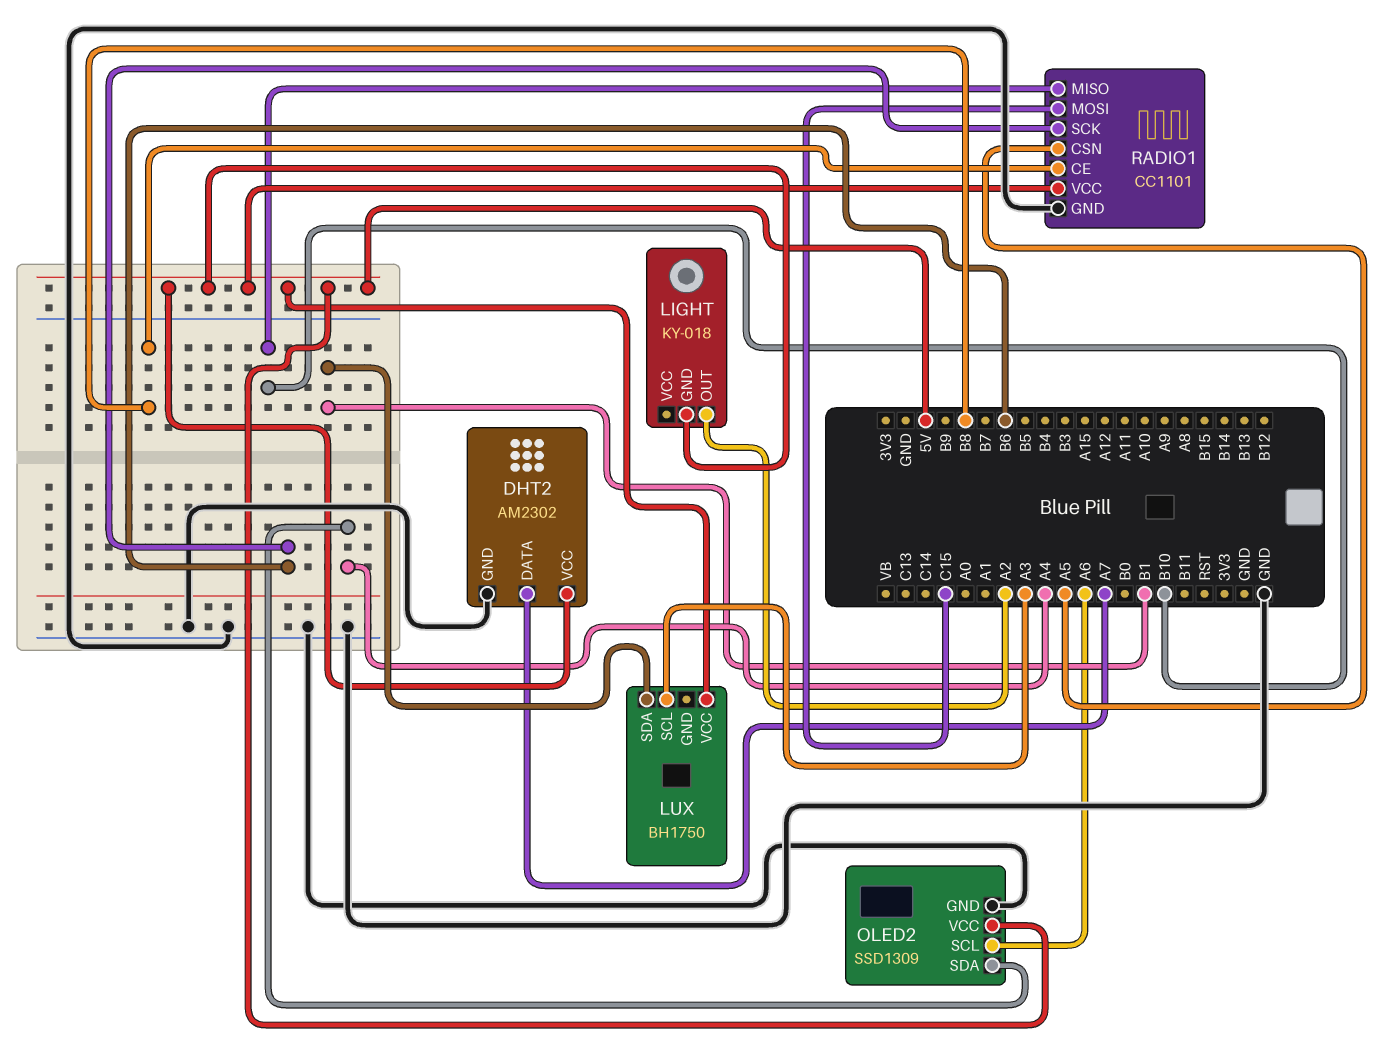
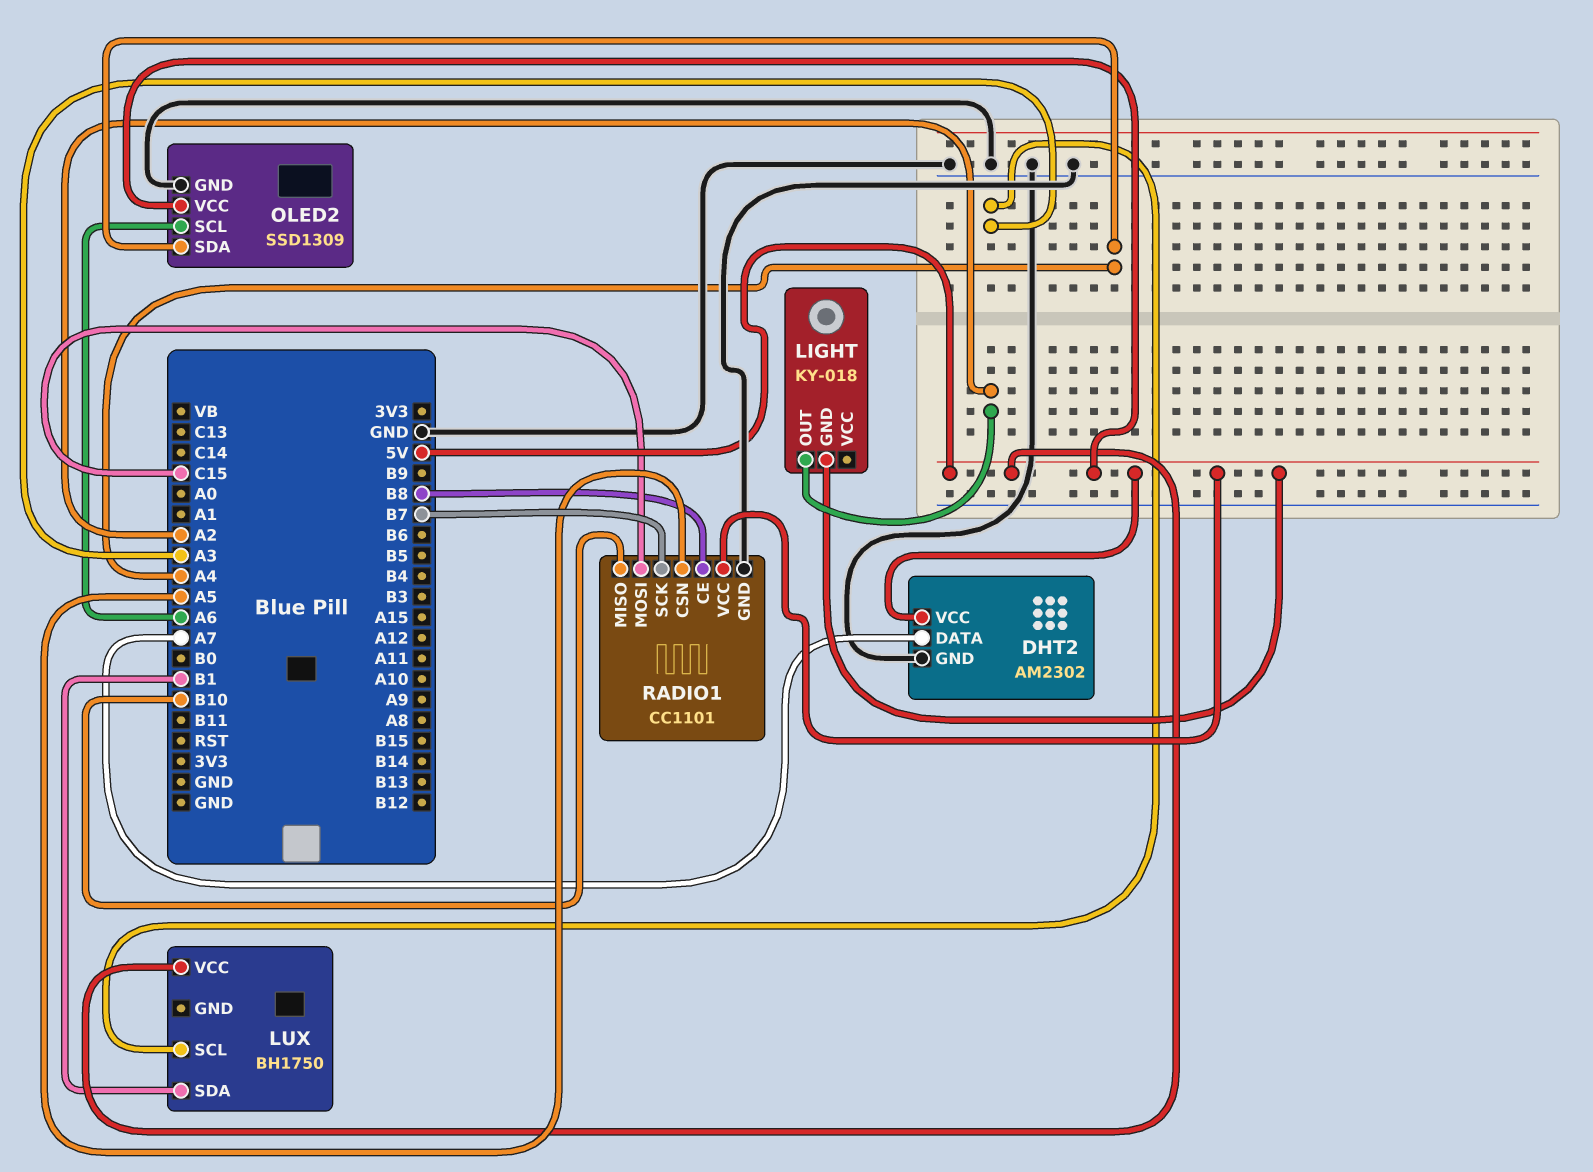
RADIO1 pin SCK: B6 -> B7

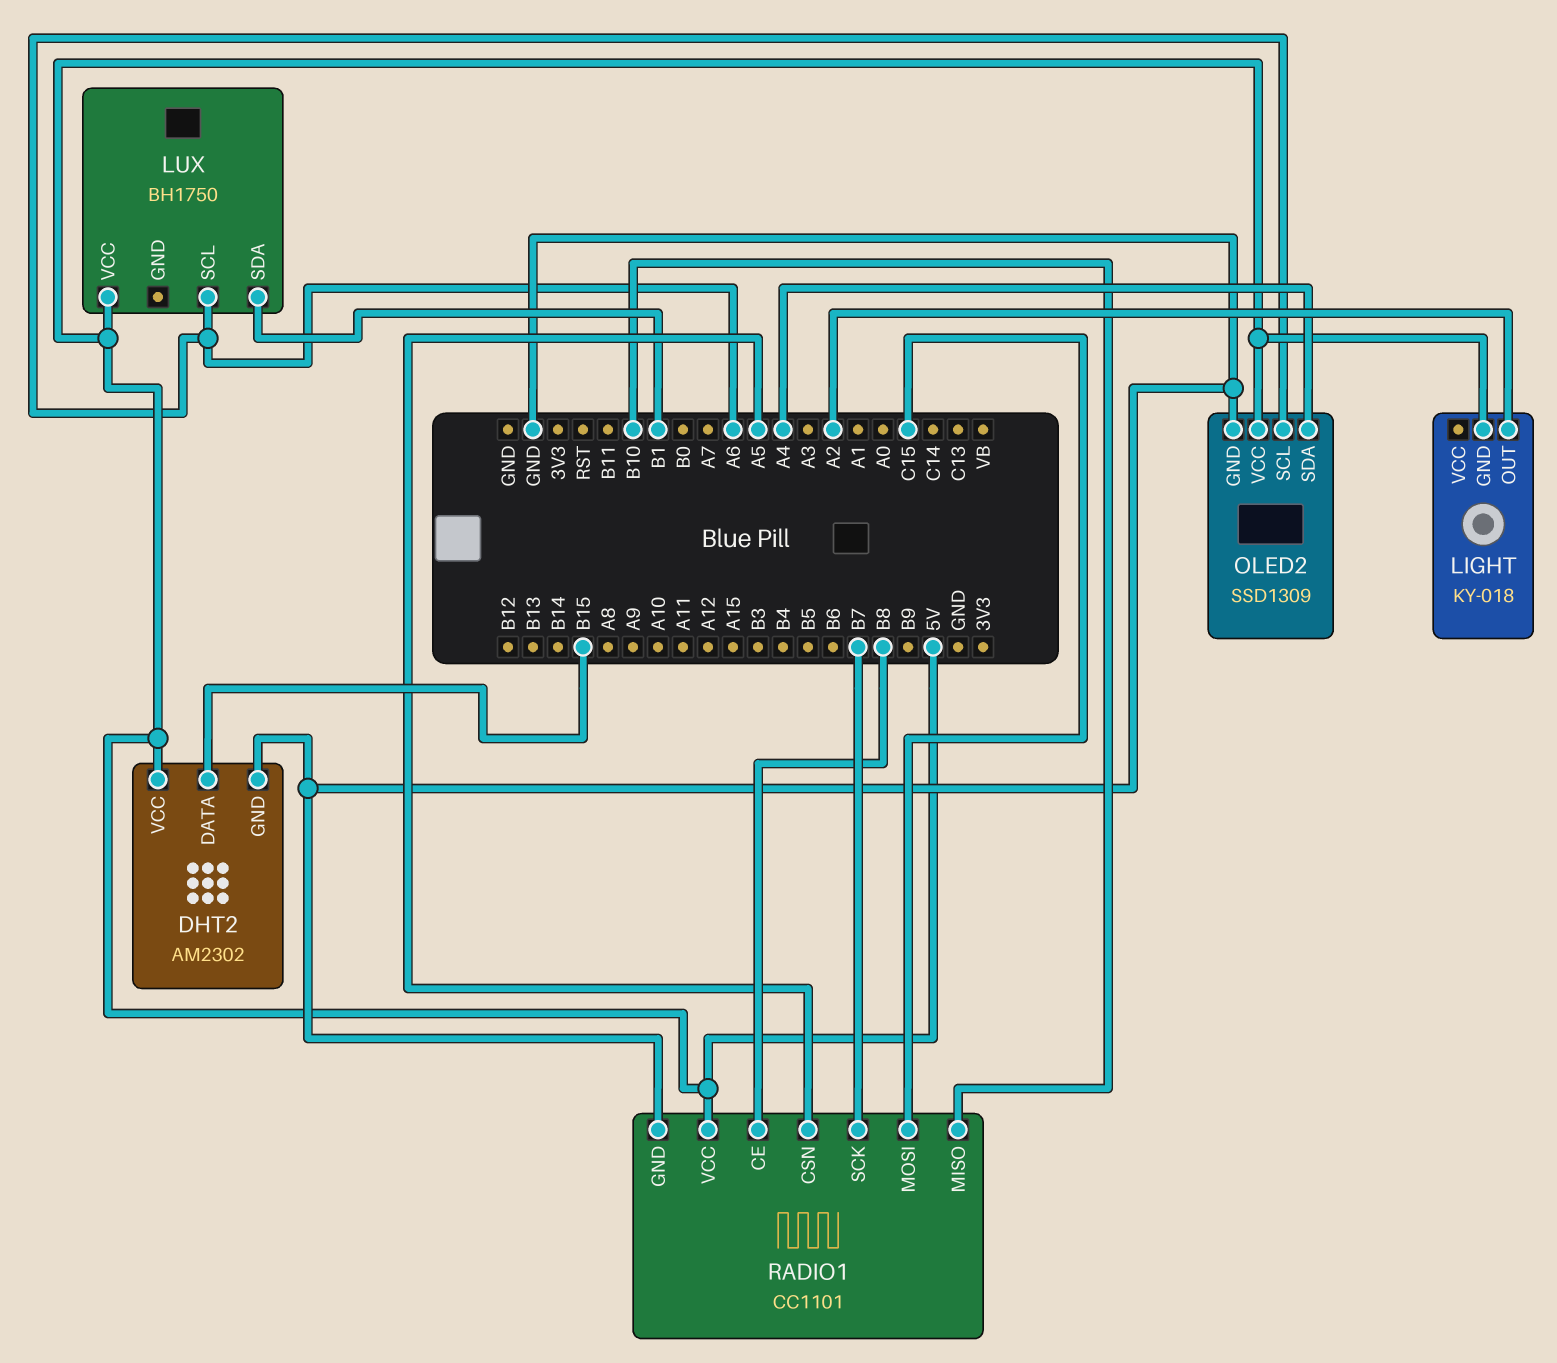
DHT2 pin DATA: A7 -> B15
LUX pin SCL: A3 -> A6

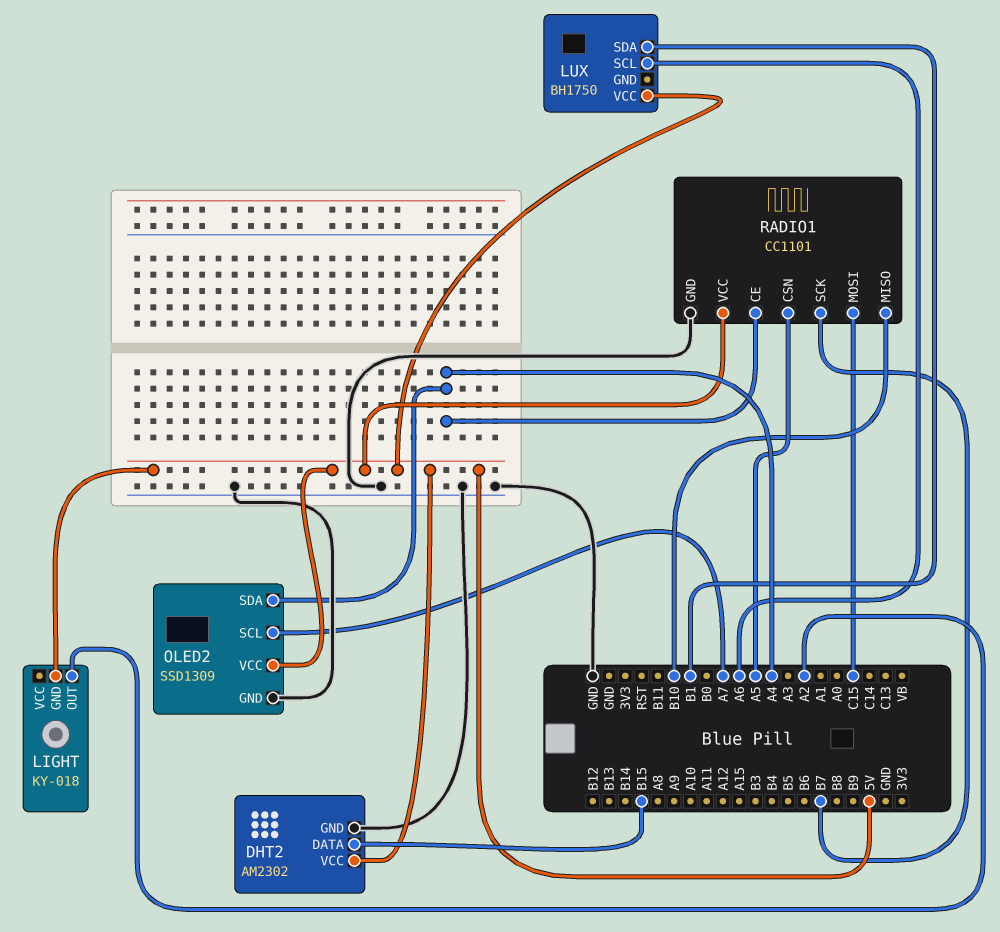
OLED2 pin SCL: A6 -> A7
RADIO1 pin CE: B8 -> A4

